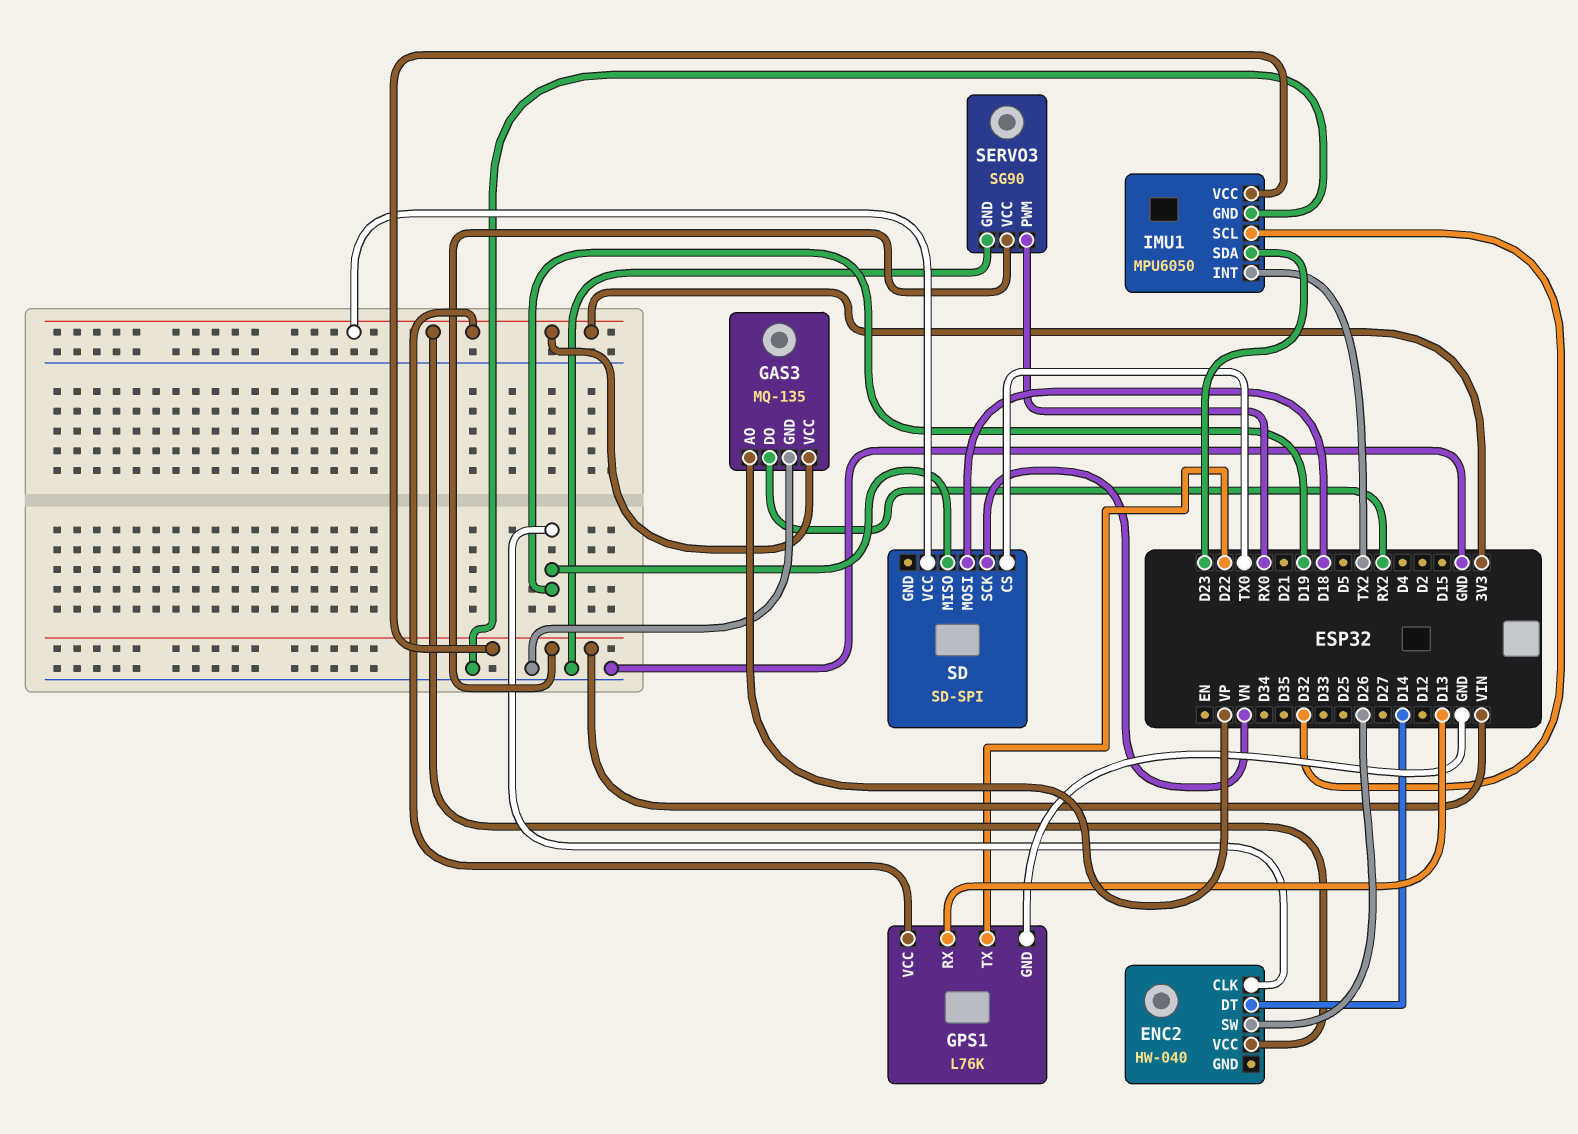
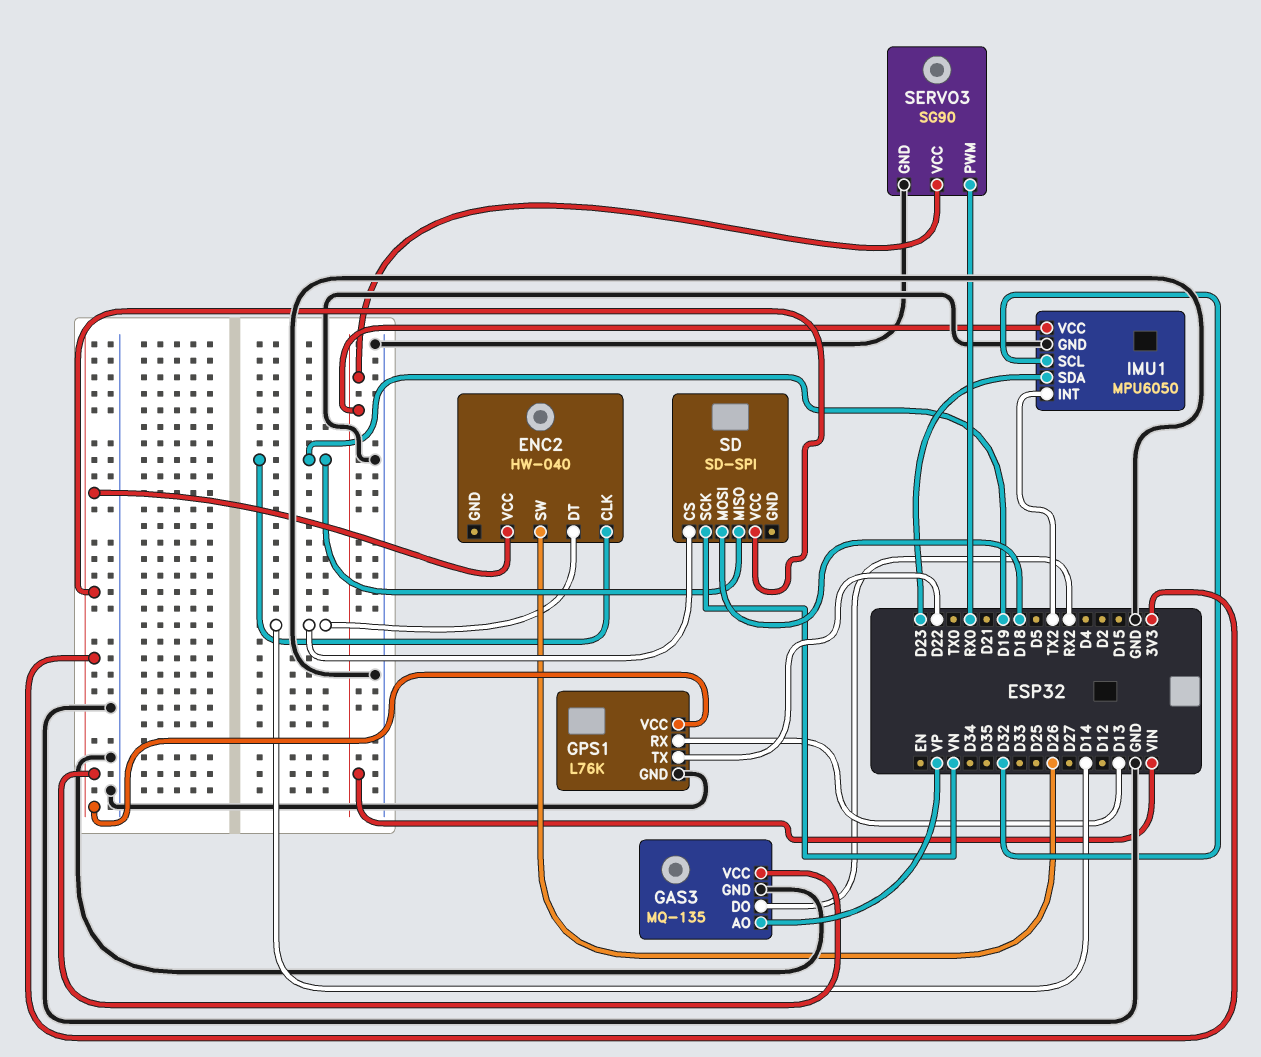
SD pin CS: TX0 -> D14

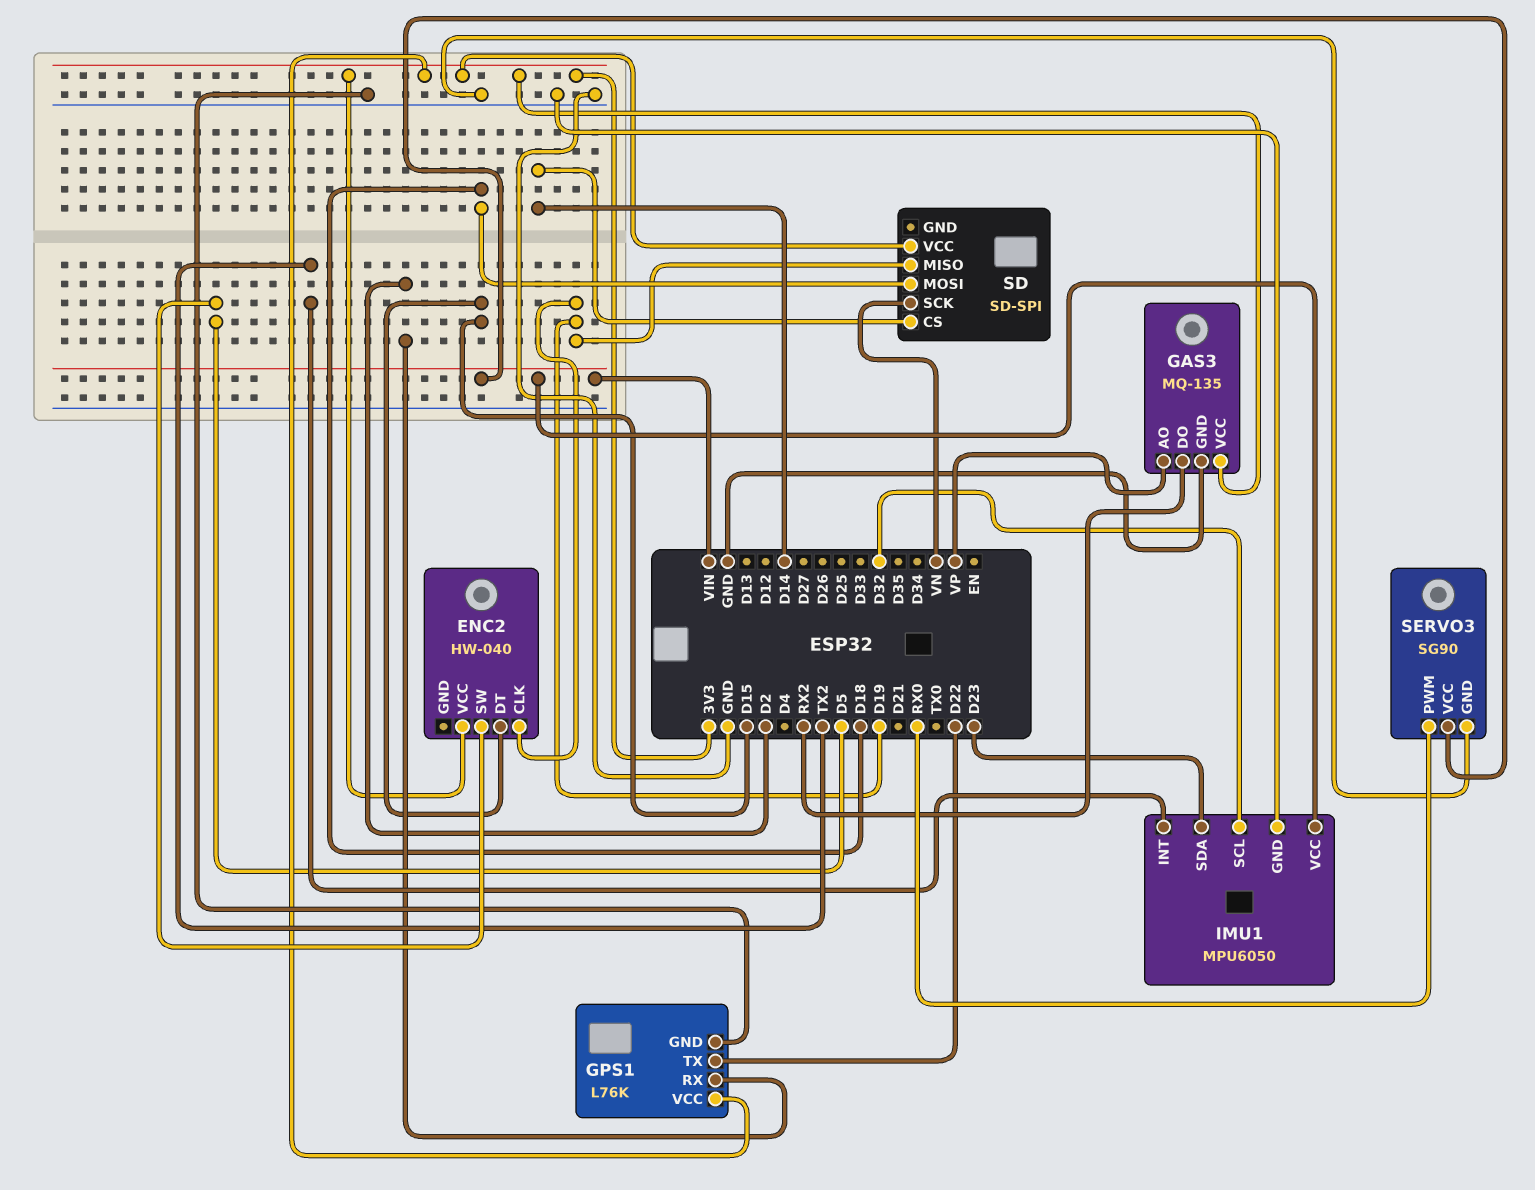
ENC2 pin DT: D14 -> D15
ENC2 pin SW: D26 -> D5
GPS1 pin RX: D13 -> D2

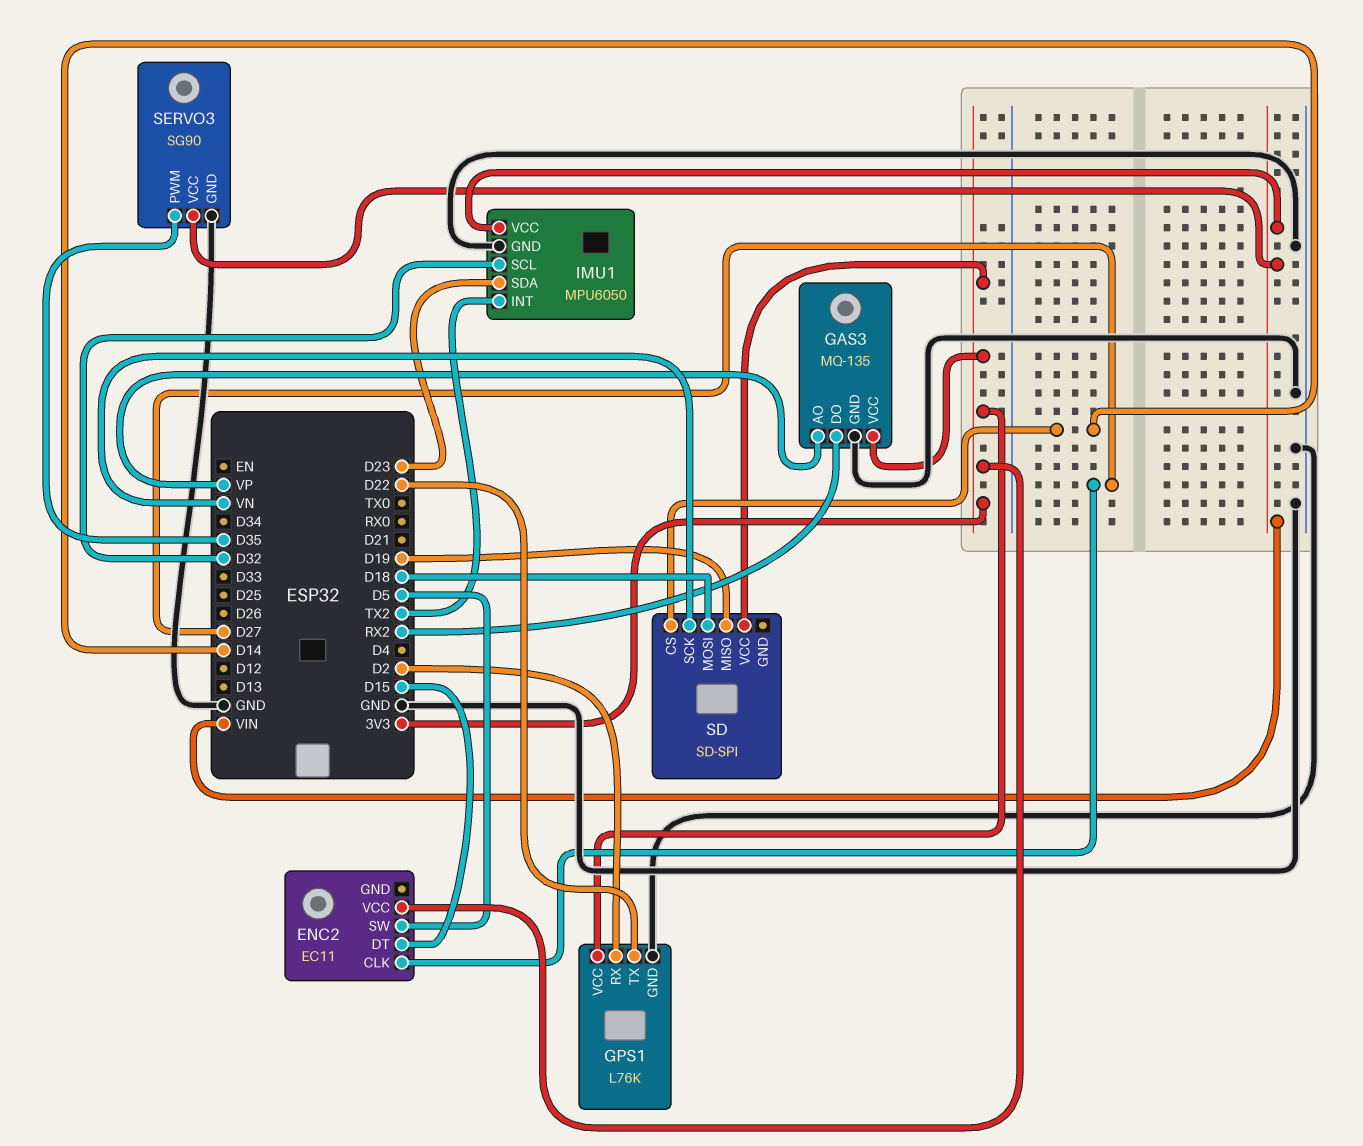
ENC2: HW-040 -> EC11
ENC2 pin CLK: D19 -> D27
SERVO3 pin PWM: RX0 -> D35

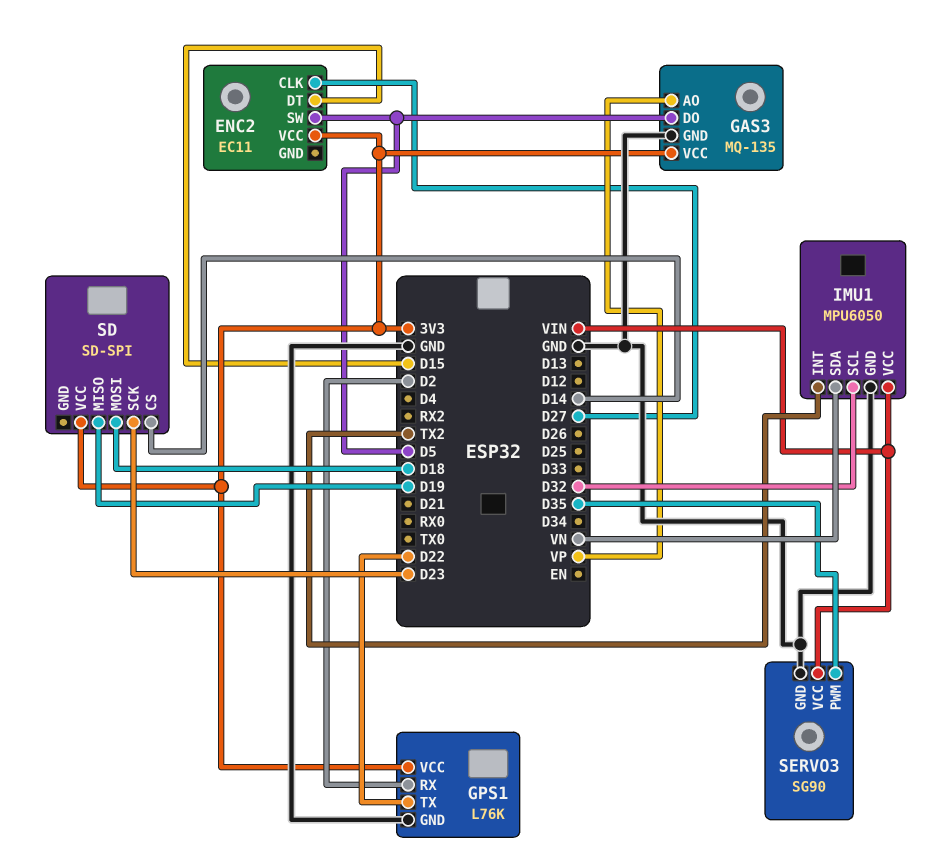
GAS3 pin DO: RX2 -> D5
IMU1 pin SDA: D23 -> VN
SD pin SCK: VN -> D23

